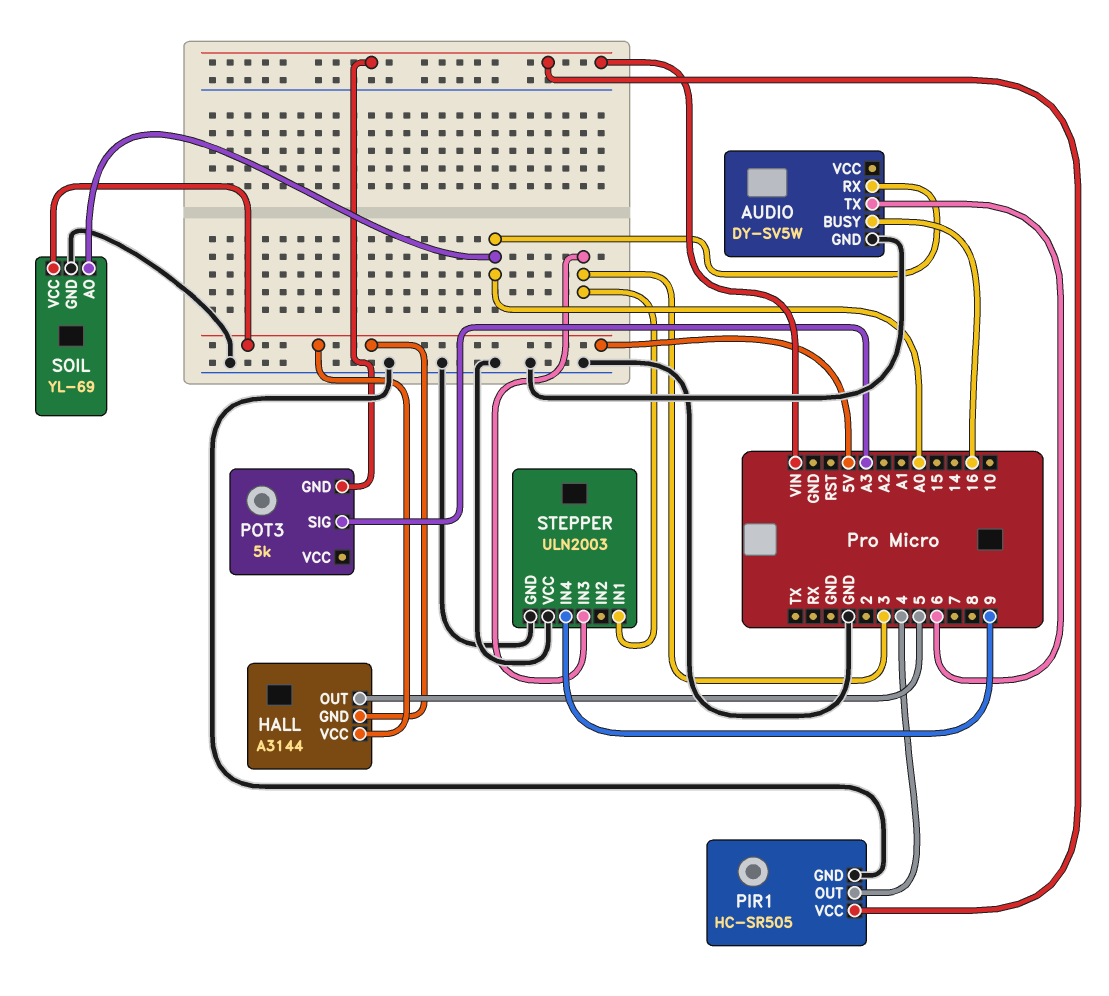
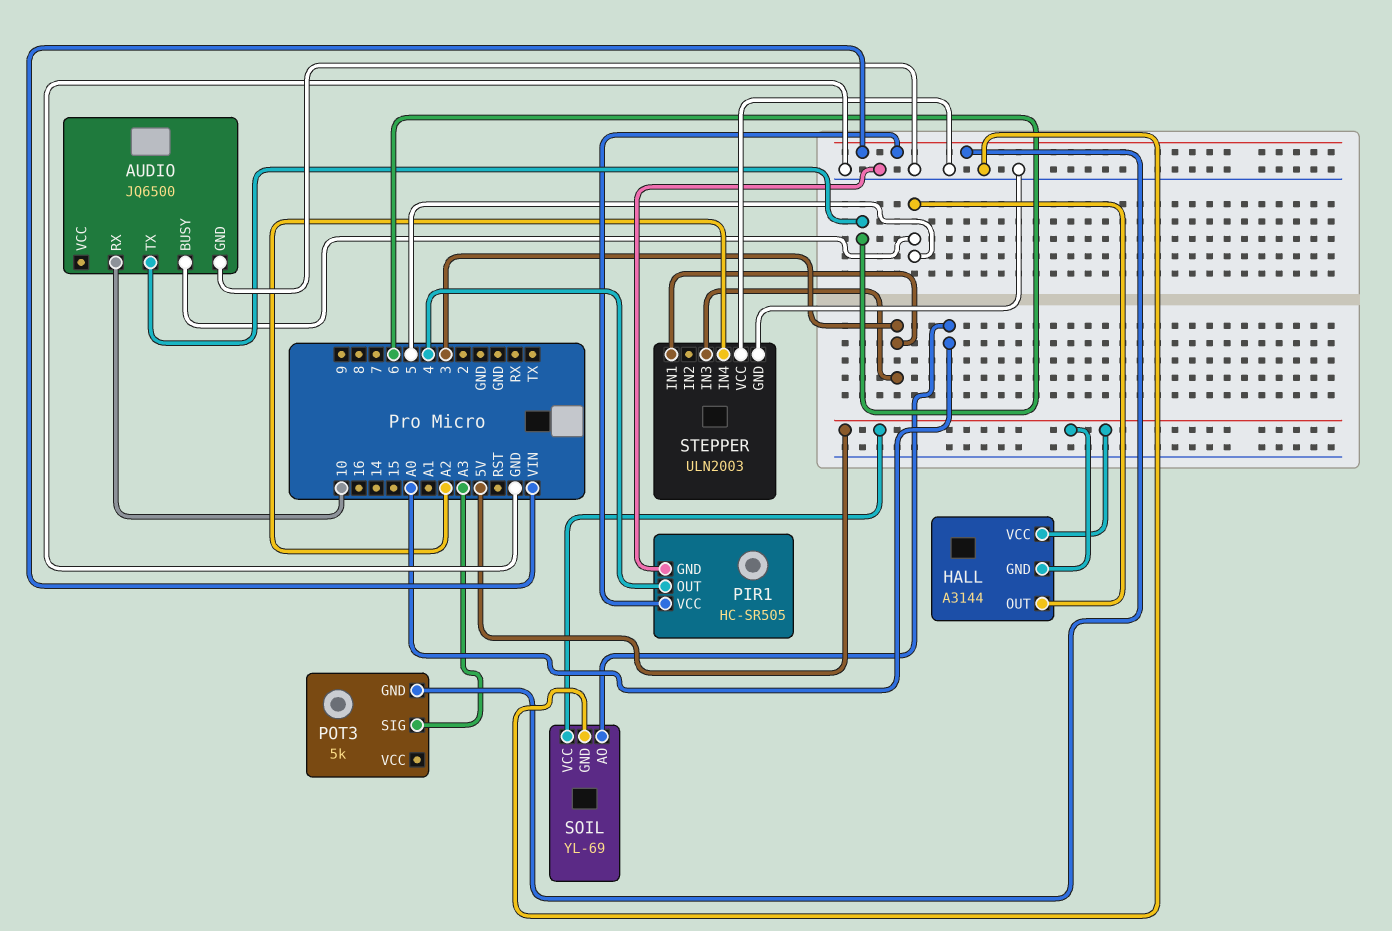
AUDIO: DY-SV5W -> JQ6500
AUDIO pin BUSY: 16 -> 5
AUDIO pin RX: A0 -> 10
STEPPER pin IN4: 9 -> A2

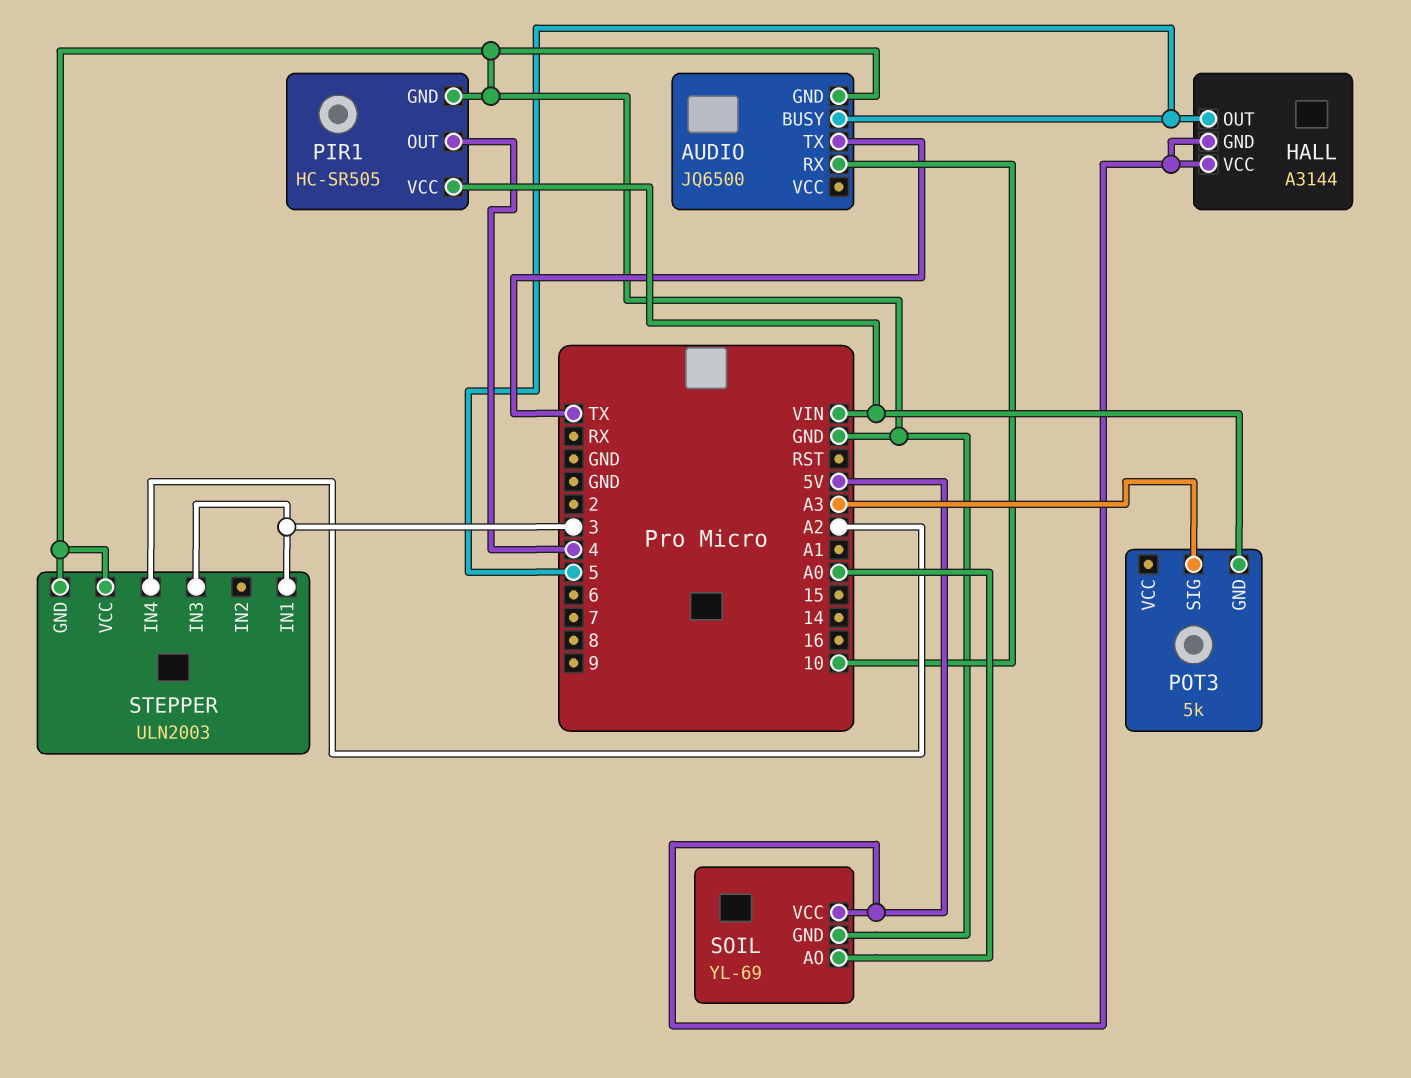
AUDIO pin TX: 6 -> TX

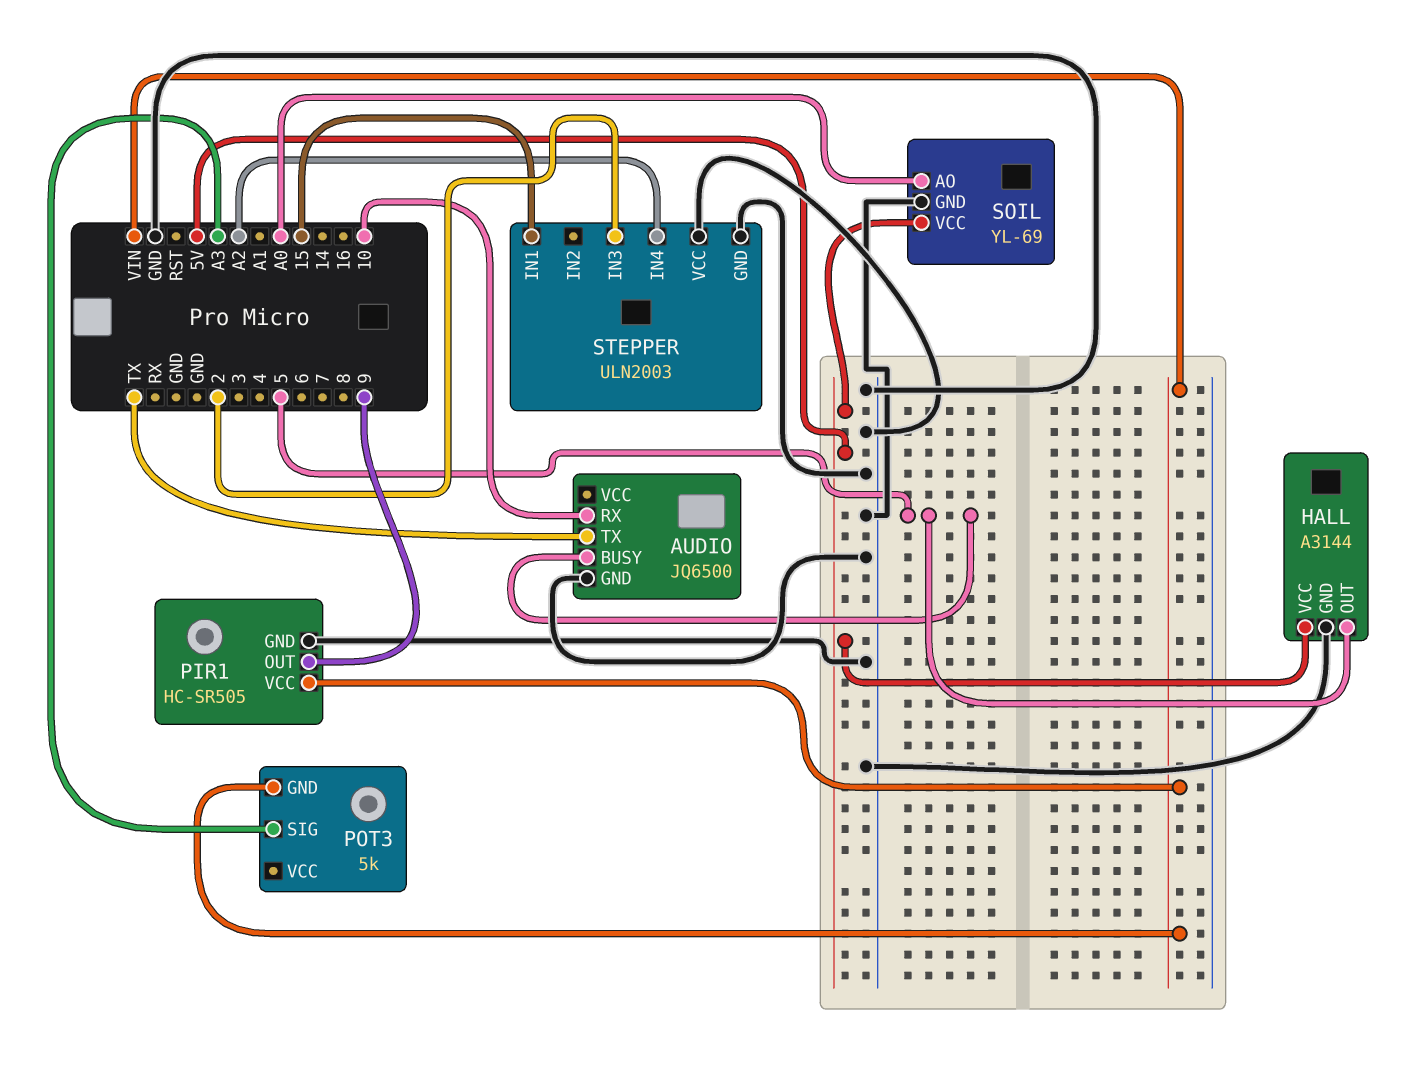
HALL pin GND: 5V -> GND
PIR1 pin OUT: 4 -> 9
STEPPER pin IN1: 3 -> 15
STEPPER pin IN3: 3 -> 2

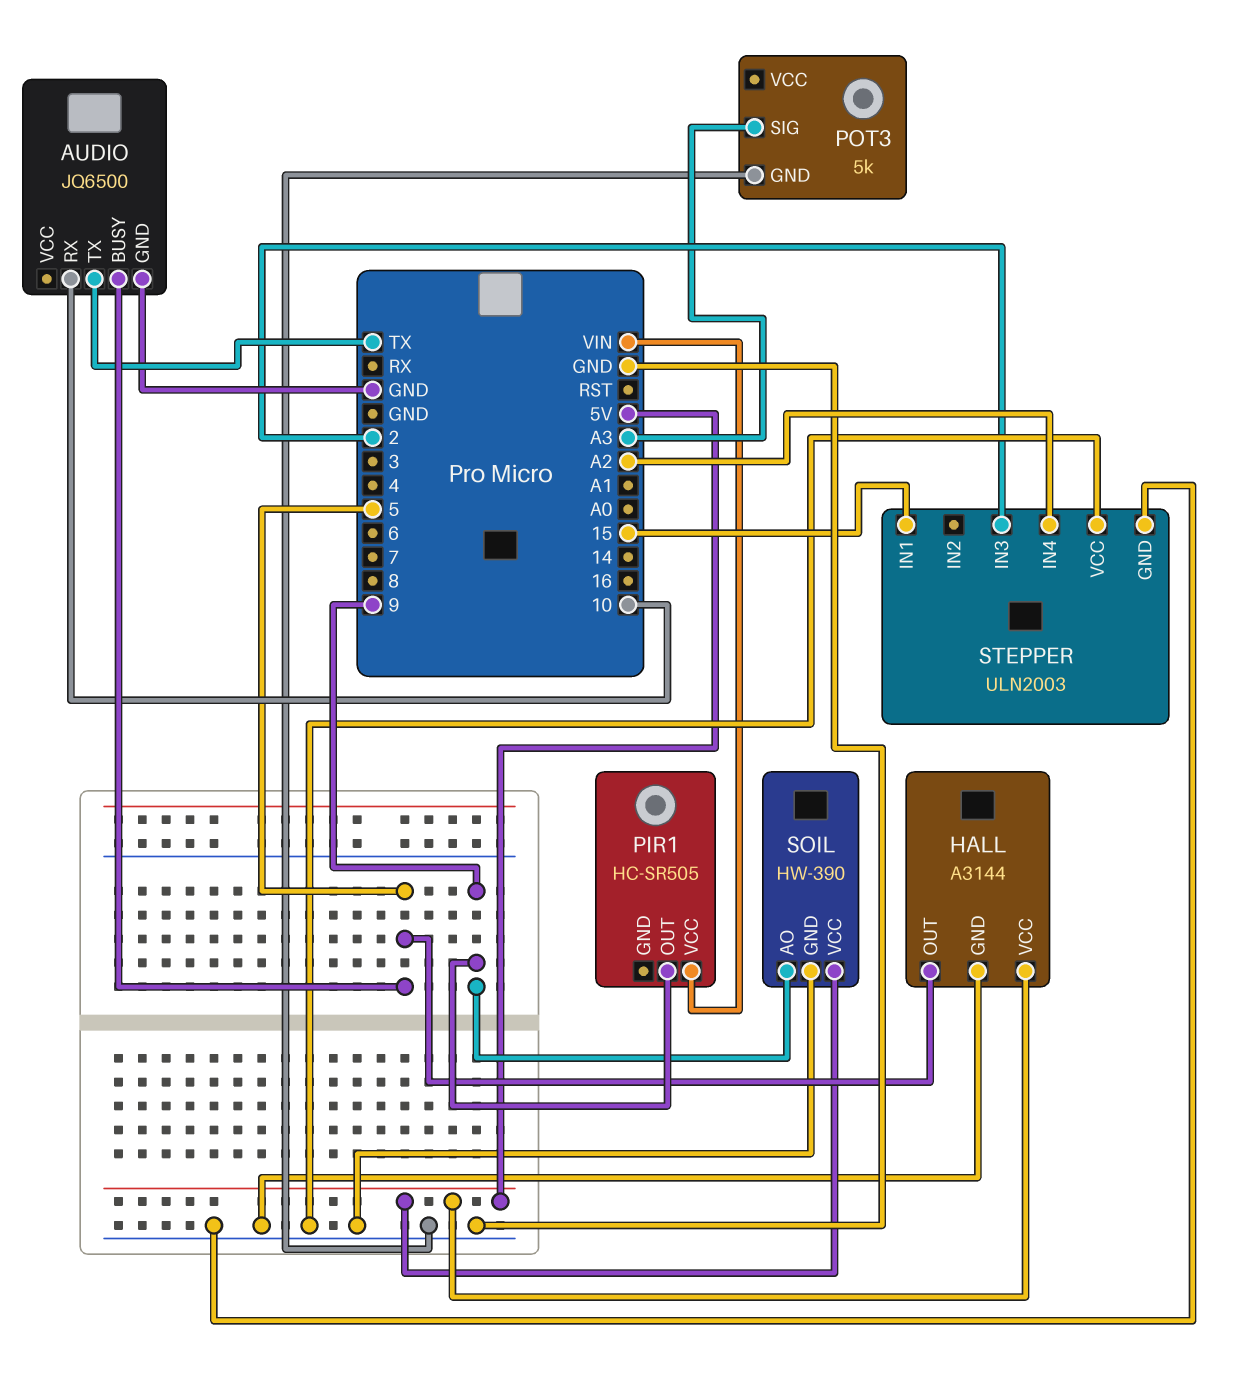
PIR1 pin GND: GND -> none
POT3 pin GND: VIN -> GND
SOIL: YL-69 -> HW-390
SOIL pin AO: A0 -> 9

